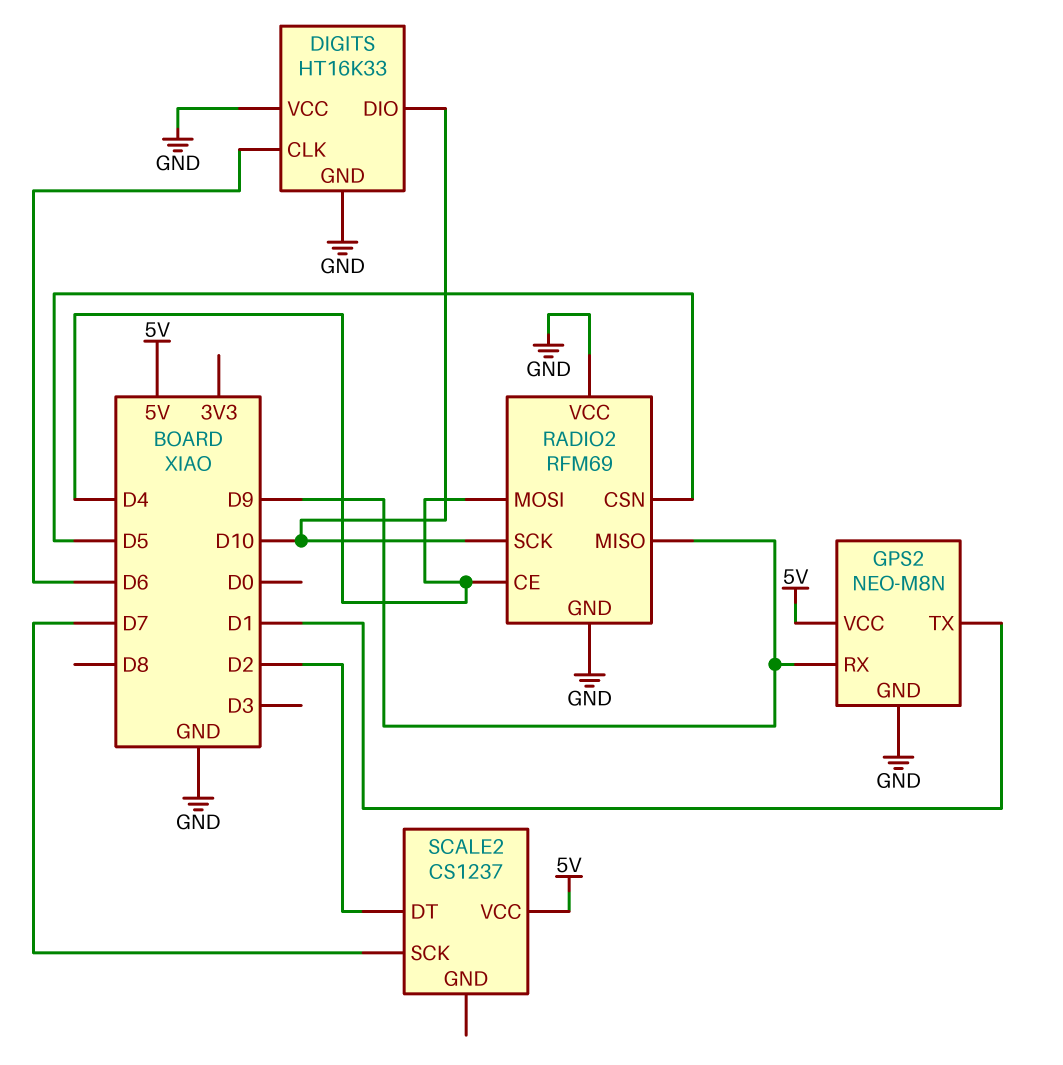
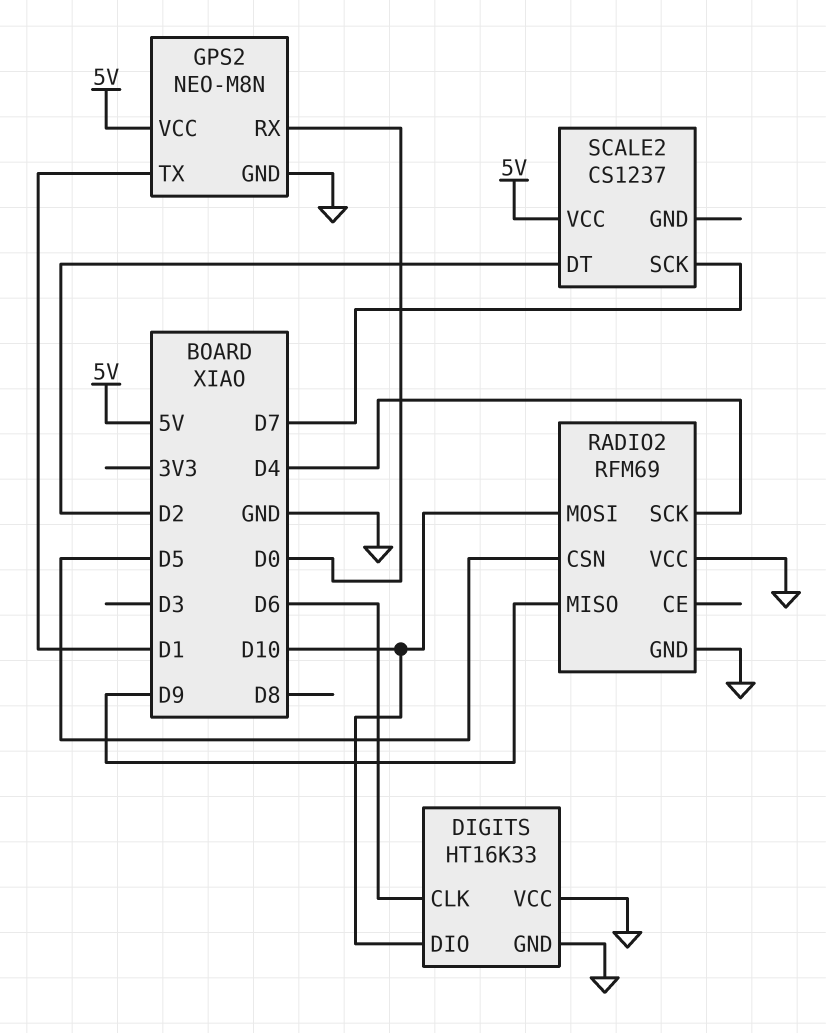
GPS2 pin RX: D9 -> D0
RADIO2 pin CE: D4 -> none
RADIO2 pin MOSI: D4 -> D10
RADIO2 pin SCK: D10 -> D4

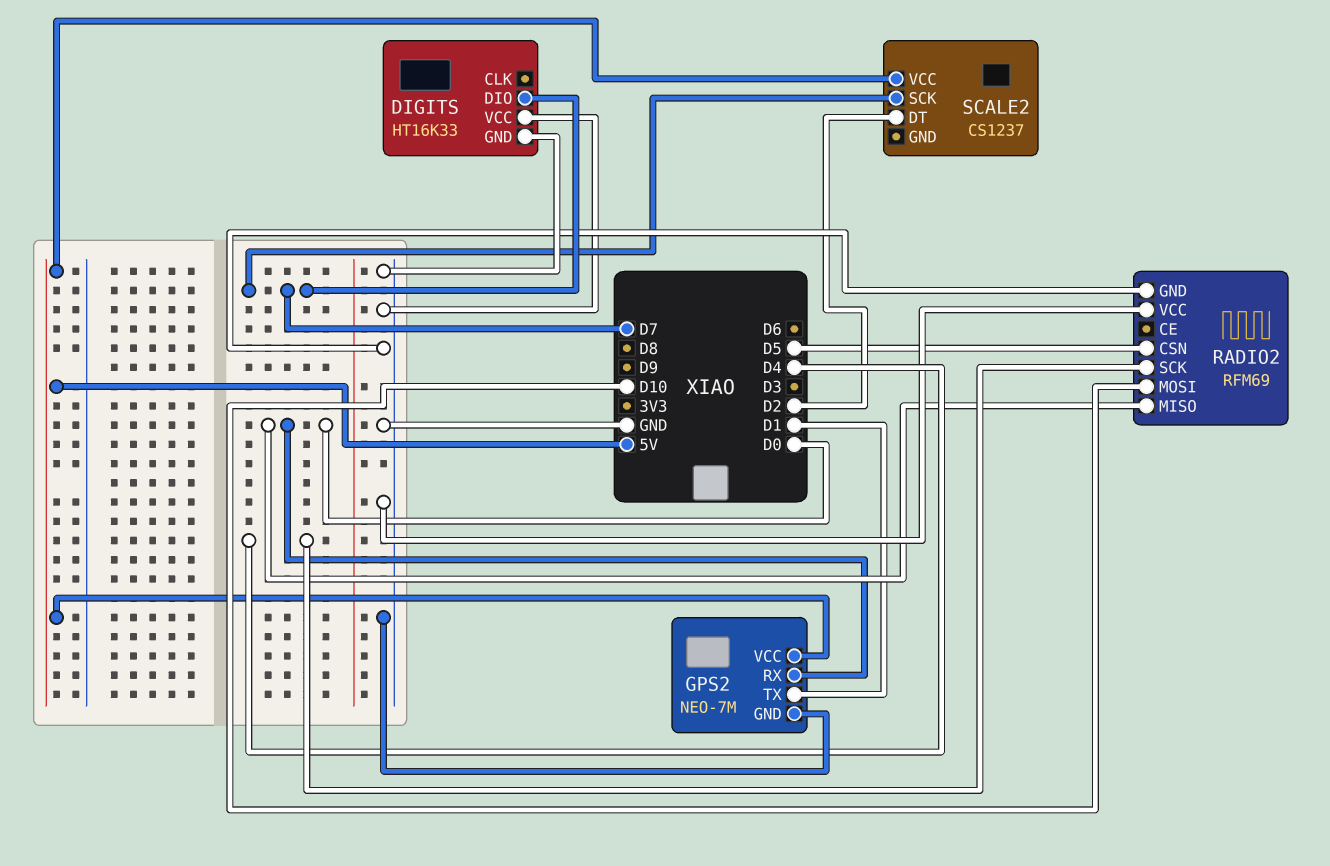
DIGITS pin CLK: D6 -> none
DIGITS pin DIO: D10 -> D7
GPS2: NEO-M8N -> NEO-7M
RADIO2 pin MISO: D9 -> D0

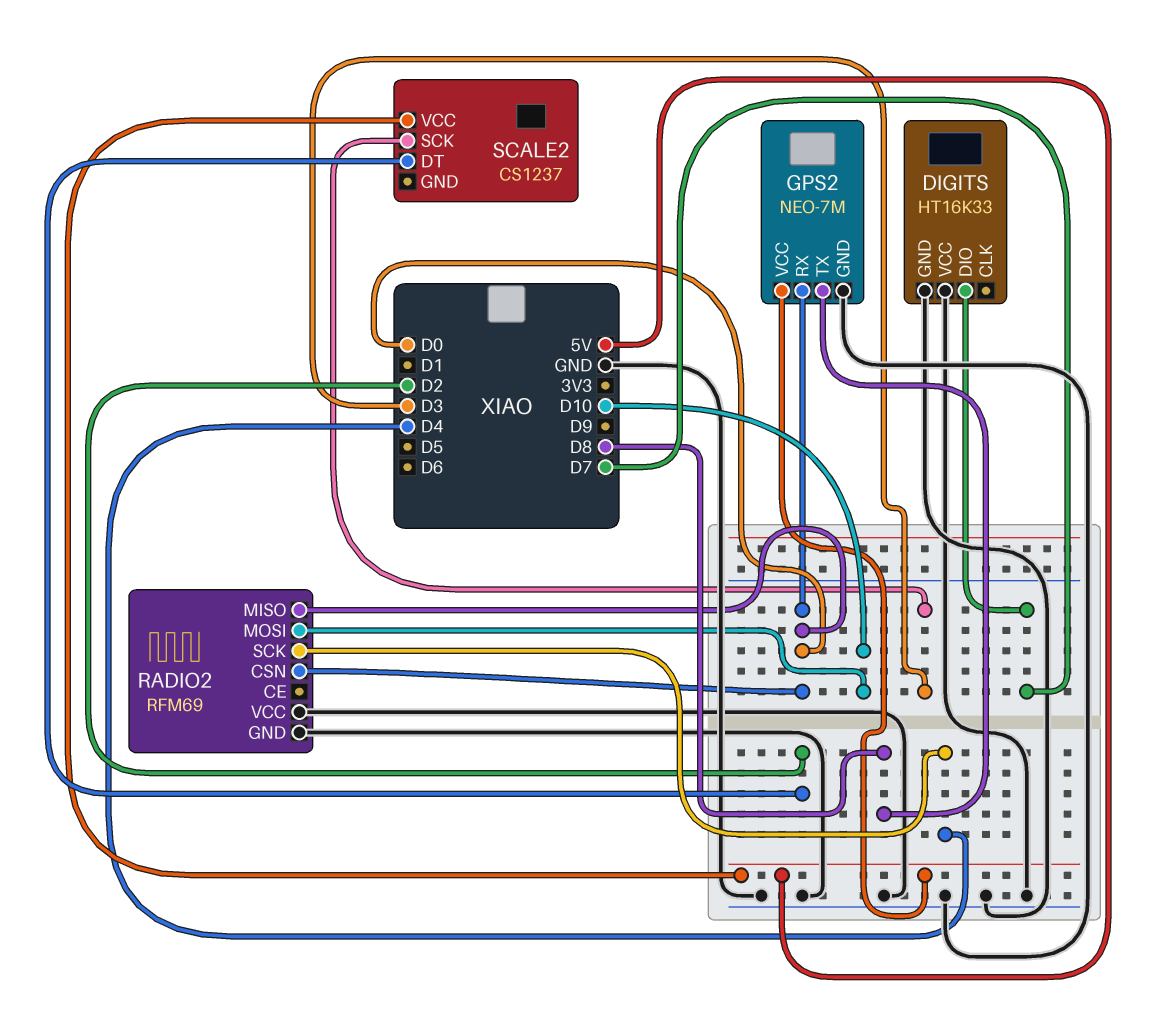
GPS2 pin TX: D1 -> D8
RADIO2 pin CSN: D5 -> D0
SCALE2 pin SCK: D7 -> D3

